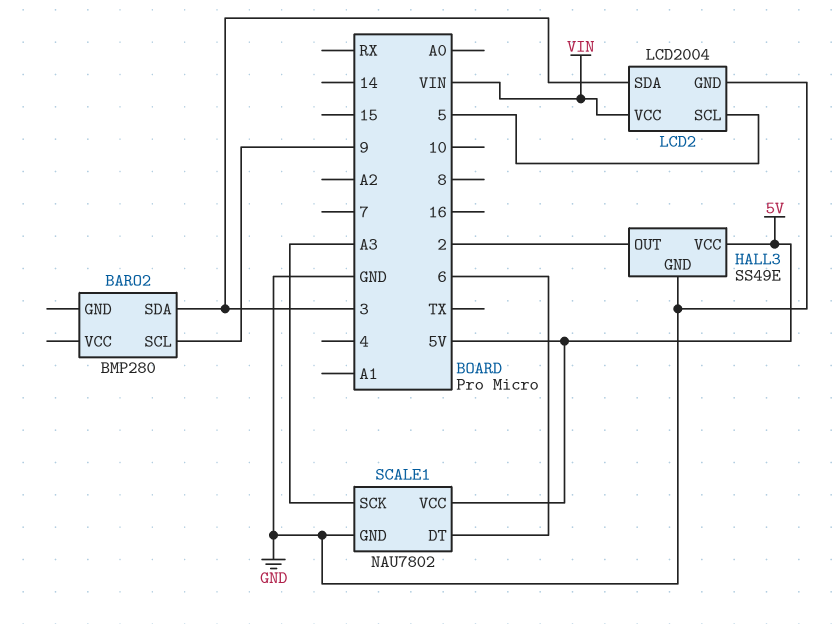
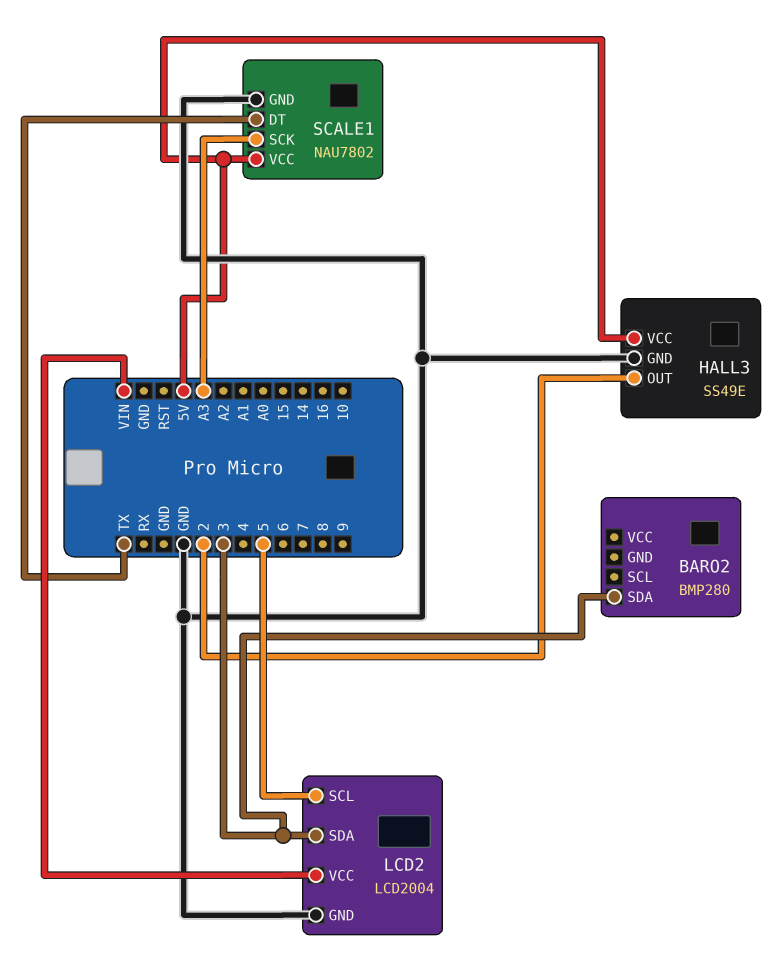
BARO2 pin SCL: 9 -> none
SCALE1 pin DT: 6 -> TX

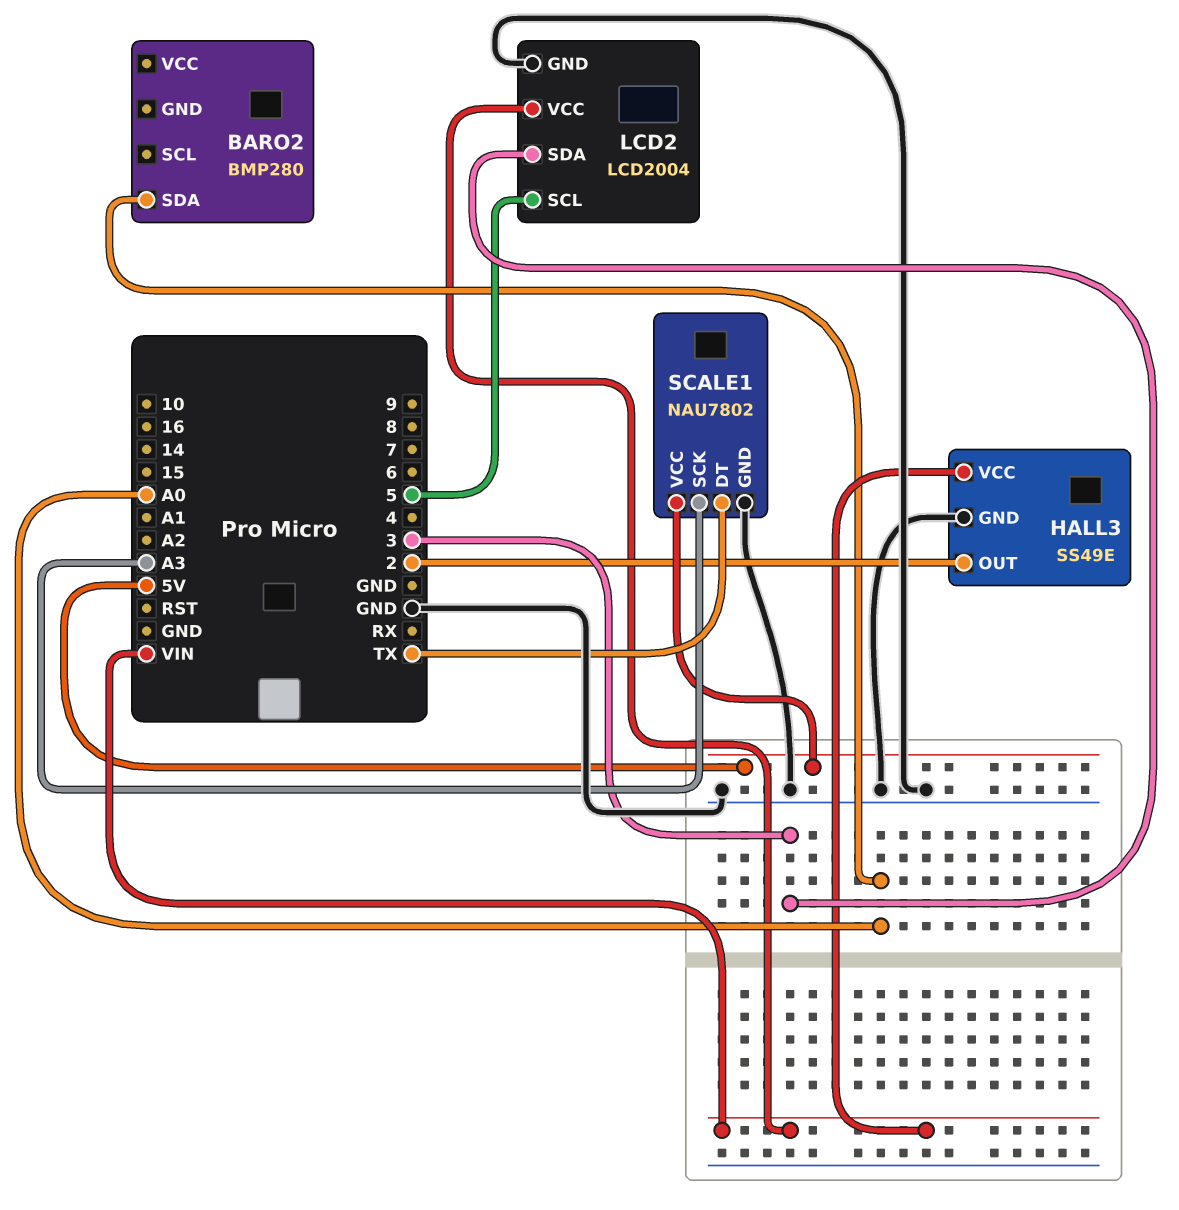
BARO2 pin SDA: 3 -> A0
HALL3 pin VCC: 5V -> VIN

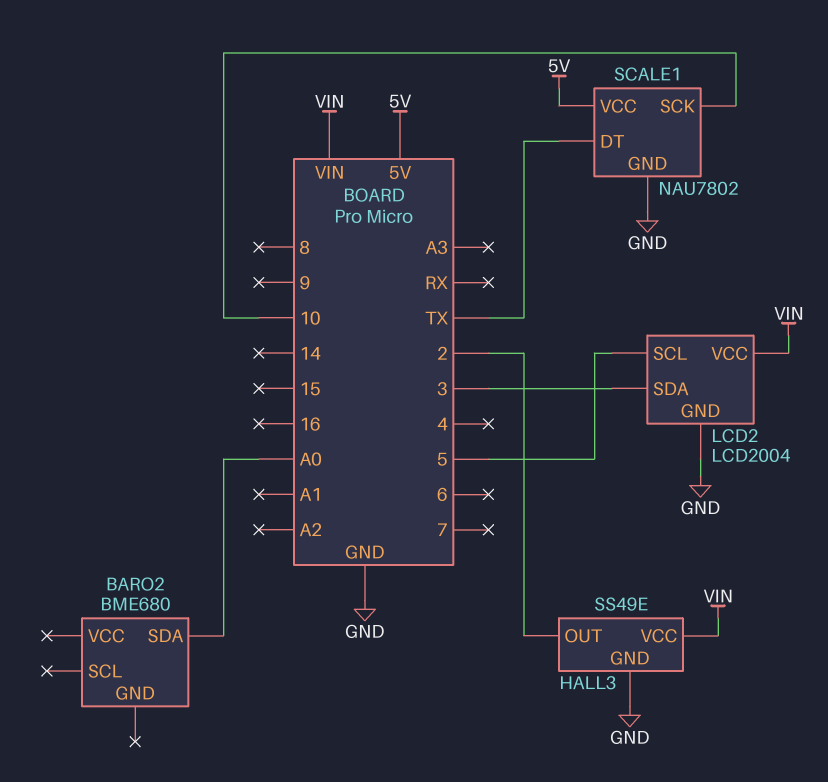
BARO2: BMP280 -> BME680
SCALE1 pin SCK: A3 -> 10

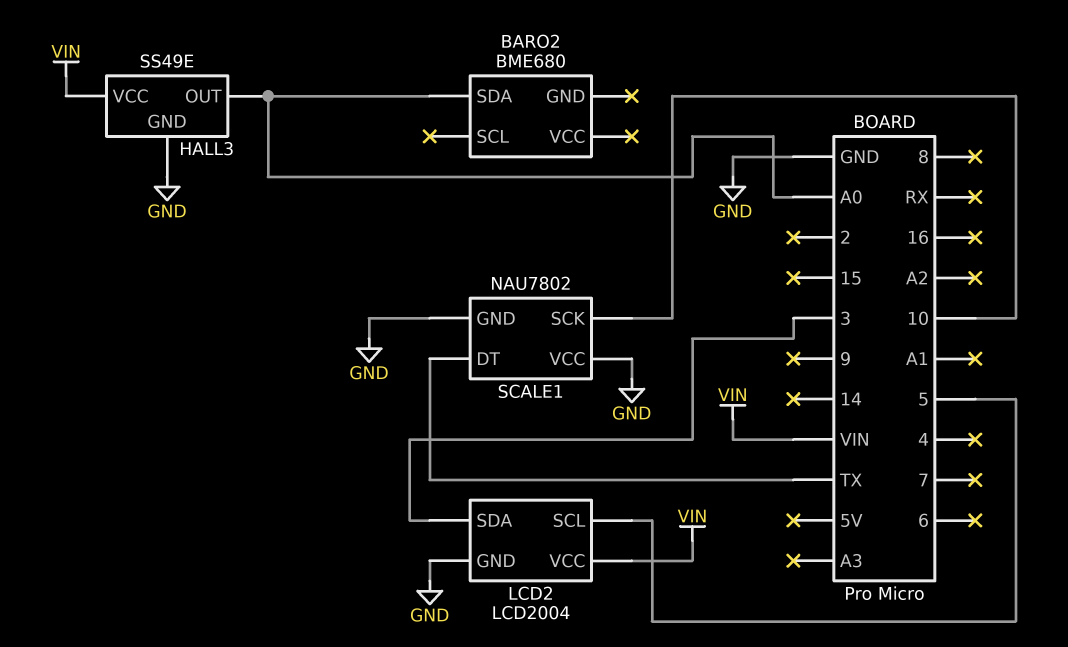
HALL3 pin OUT: 2 -> A0
SCALE1 pin VCC: 5V -> GND

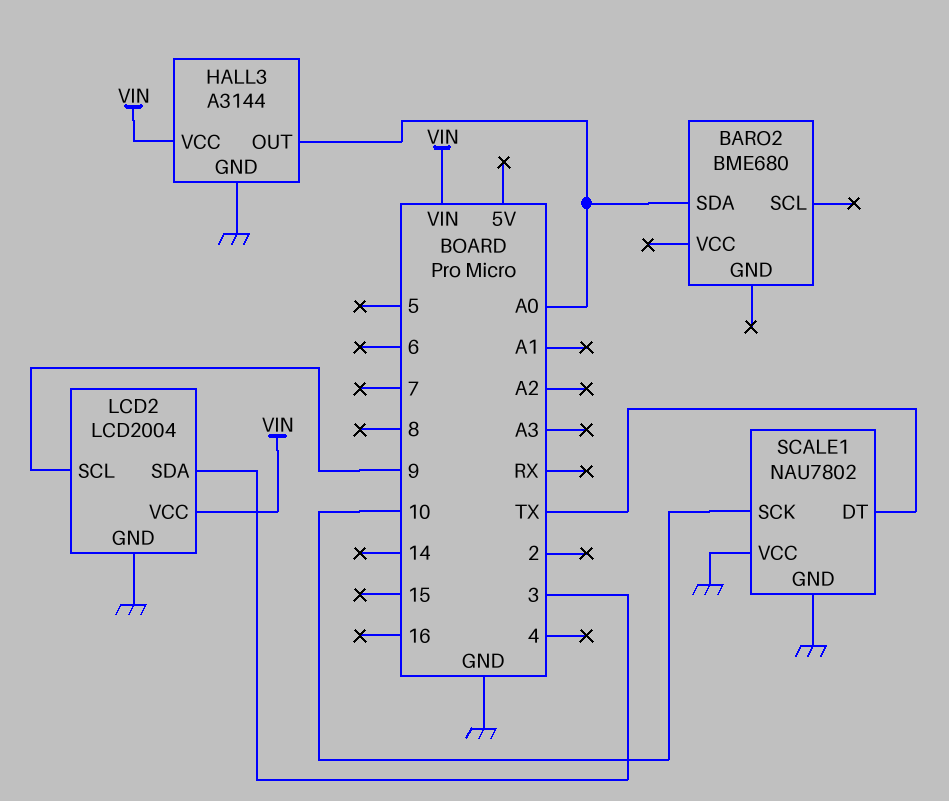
HALL3: SS49E -> A3144
LCD2 pin SCL: 5 -> 9

